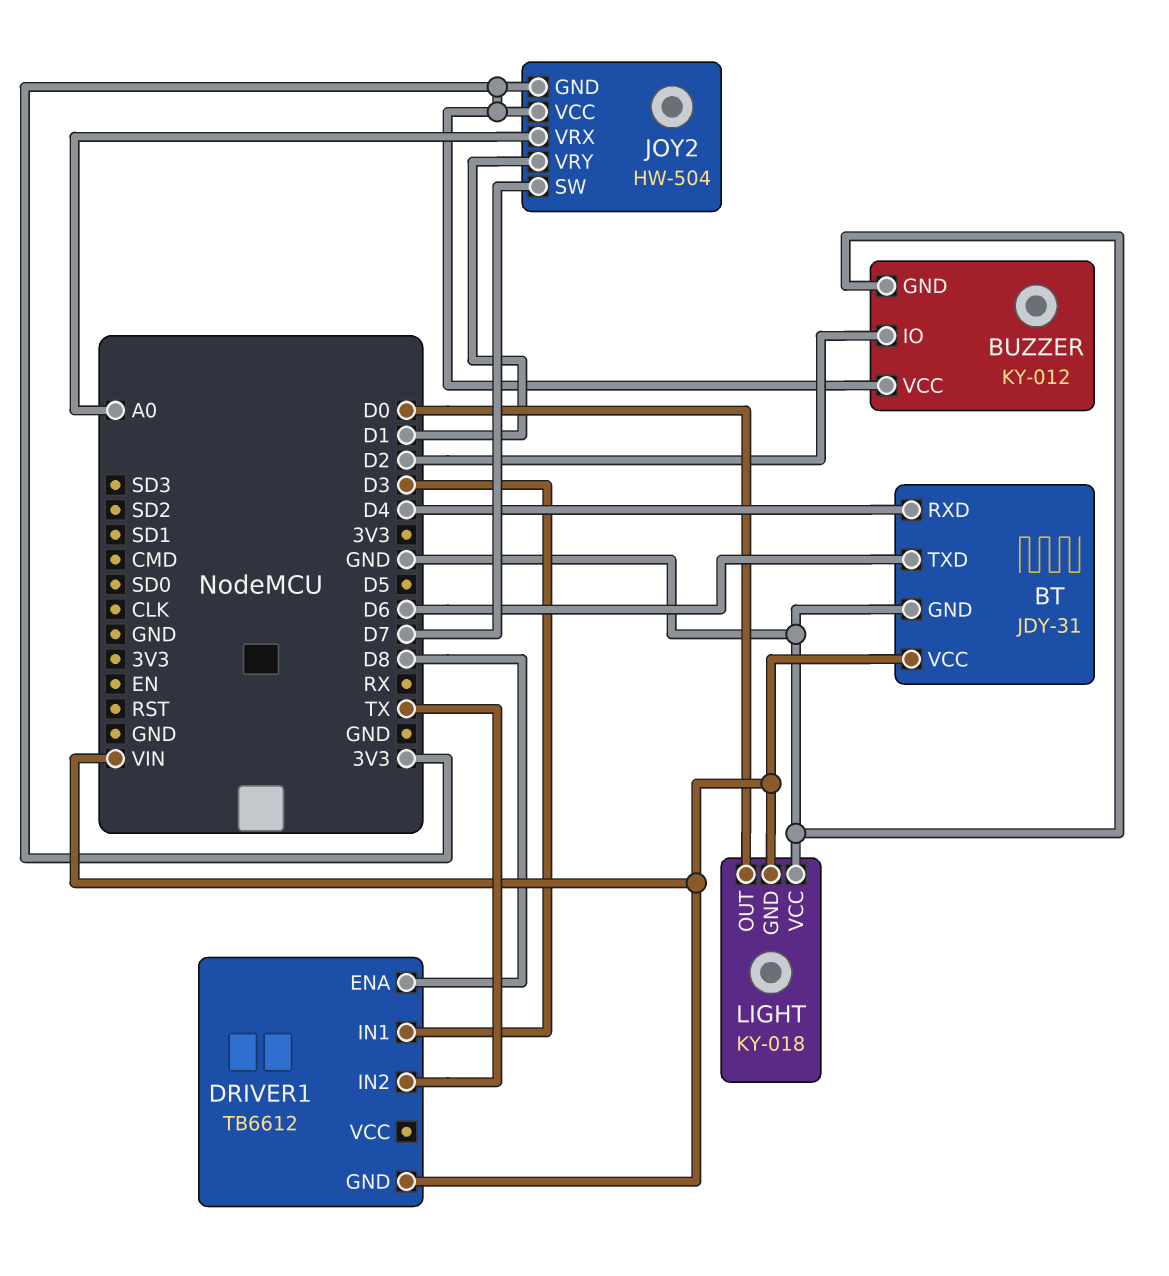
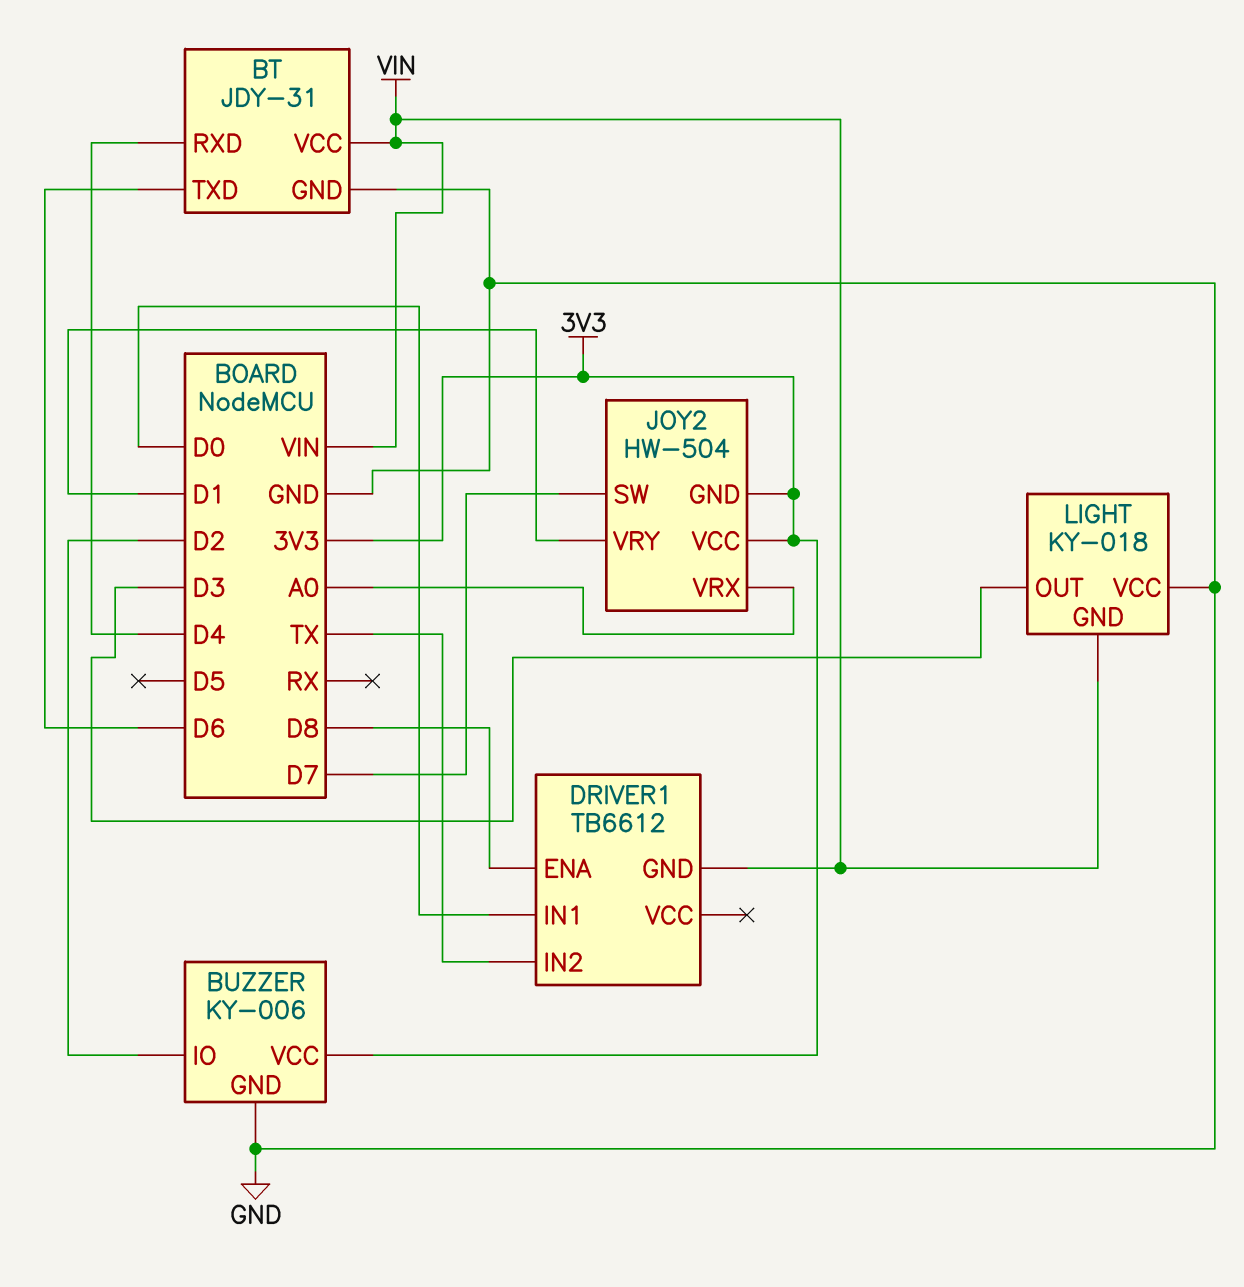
BUZZER: KY-012 -> KY-006
DRIVER1 pin IN1: D3 -> D0
LIGHT pin OUT: D0 -> D3

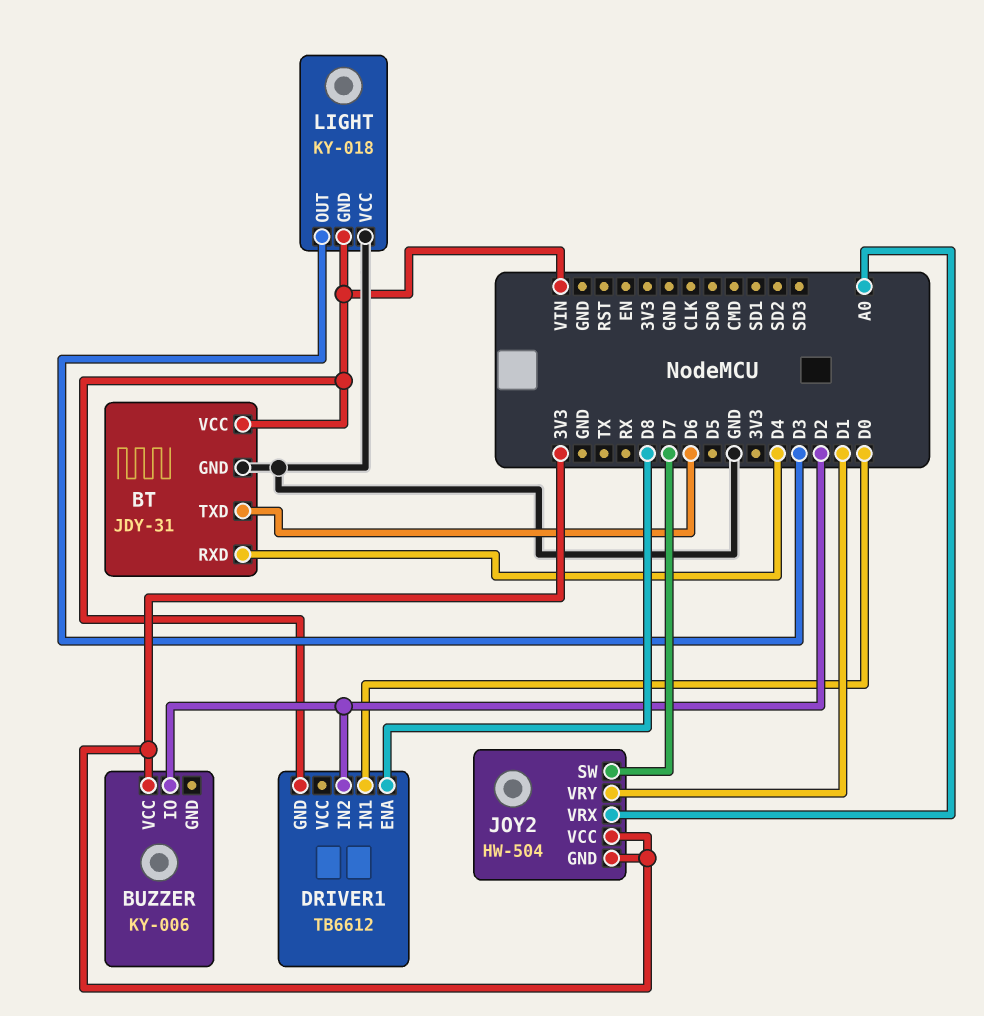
BUZZER pin GND: GND -> none
DRIVER1 pin IN2: TX -> D2

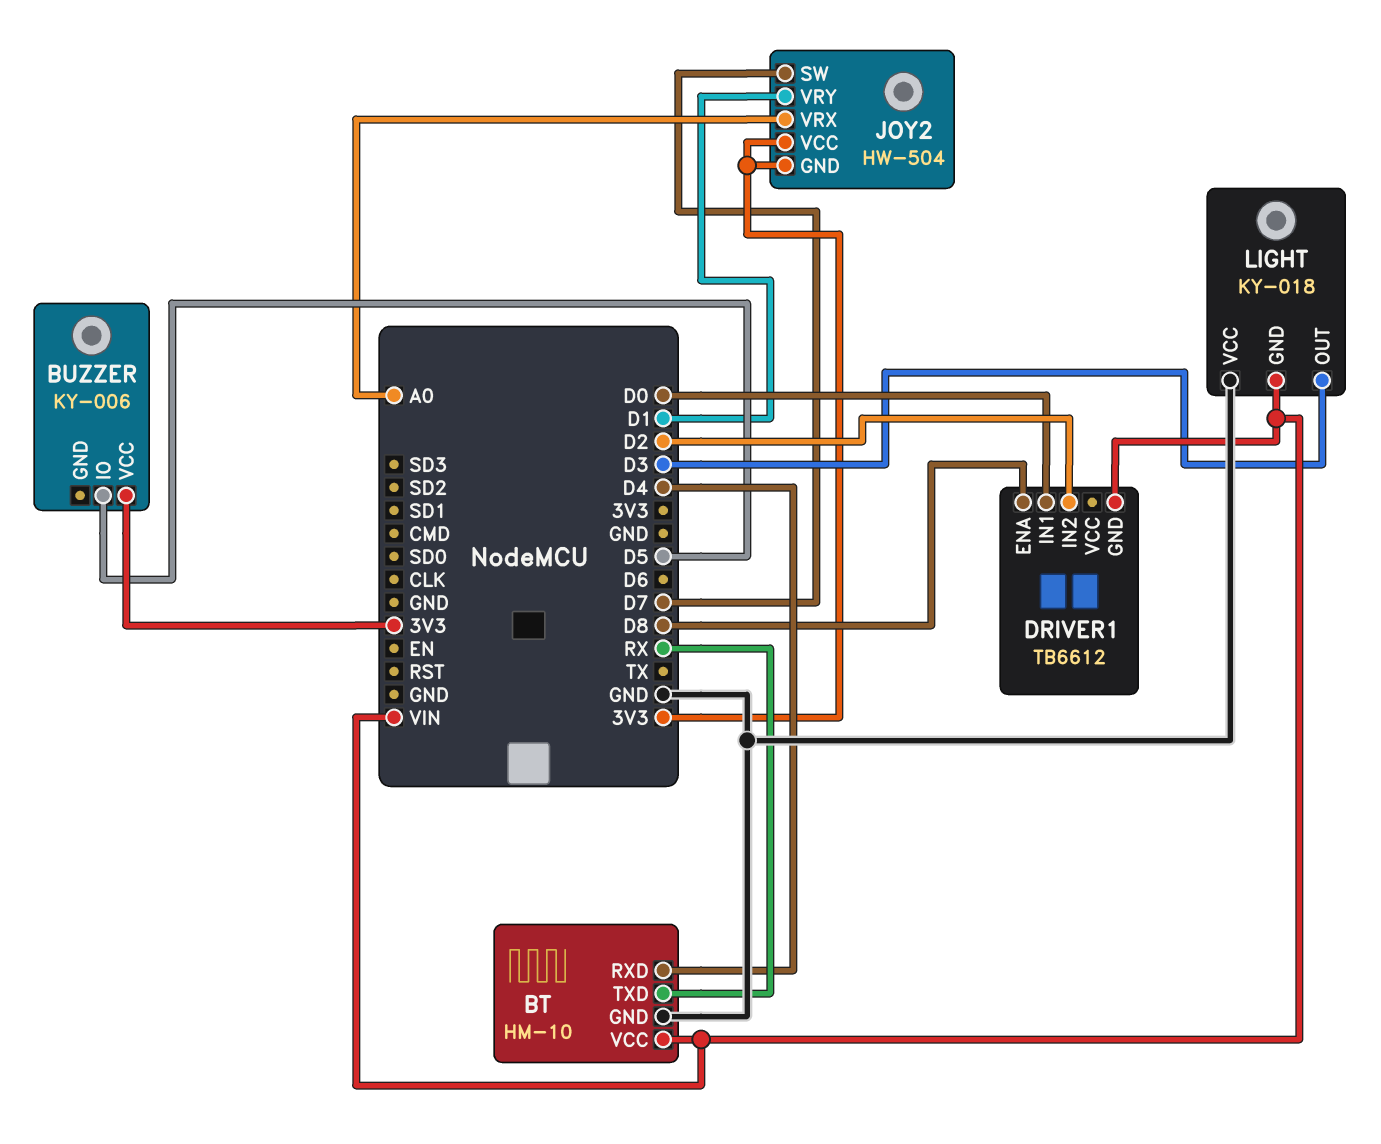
BT: JDY-31 -> HM-10
BT pin TXD: D6 -> RX
BUZZER pin IO: D2 -> D5

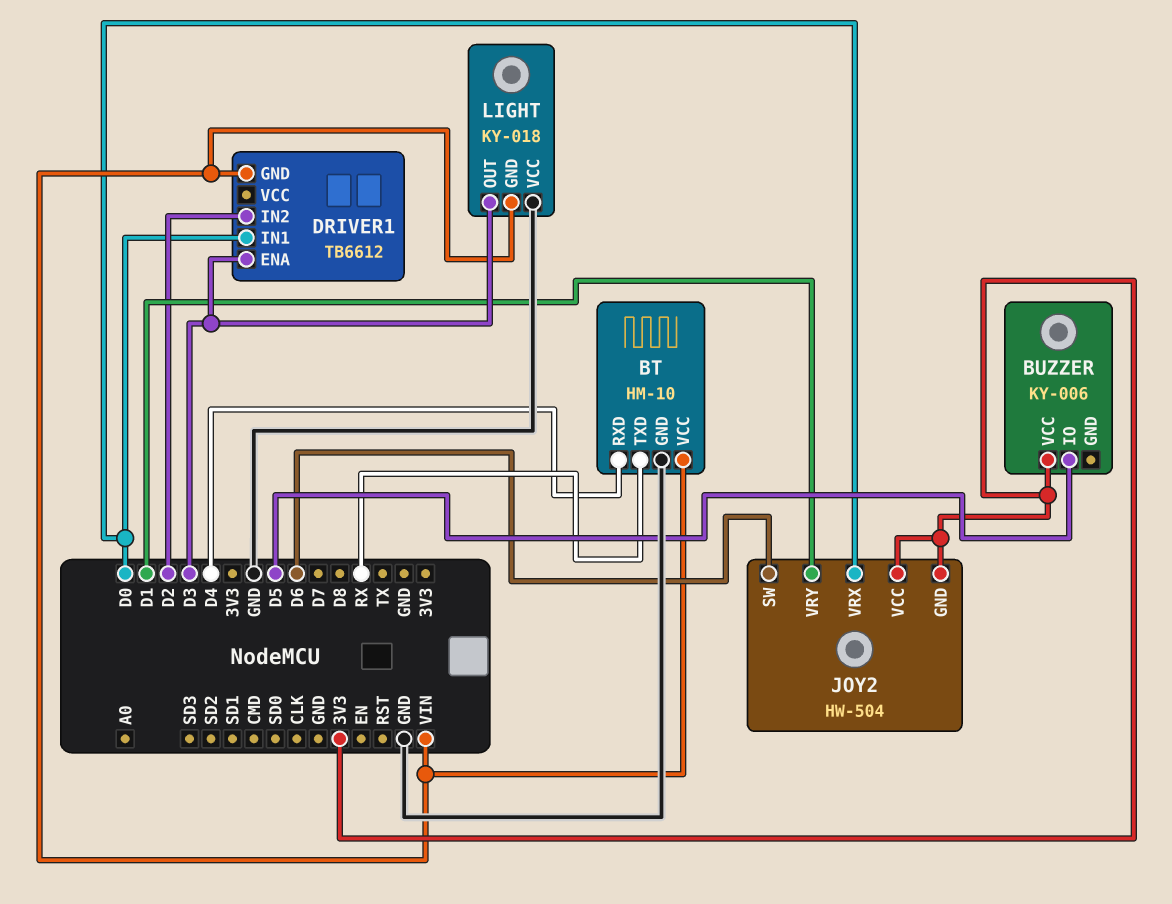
DRIVER1 pin ENA: D8 -> D3
JOY2 pin SW: D7 -> D6
JOY2 pin VRX: A0 -> D0

